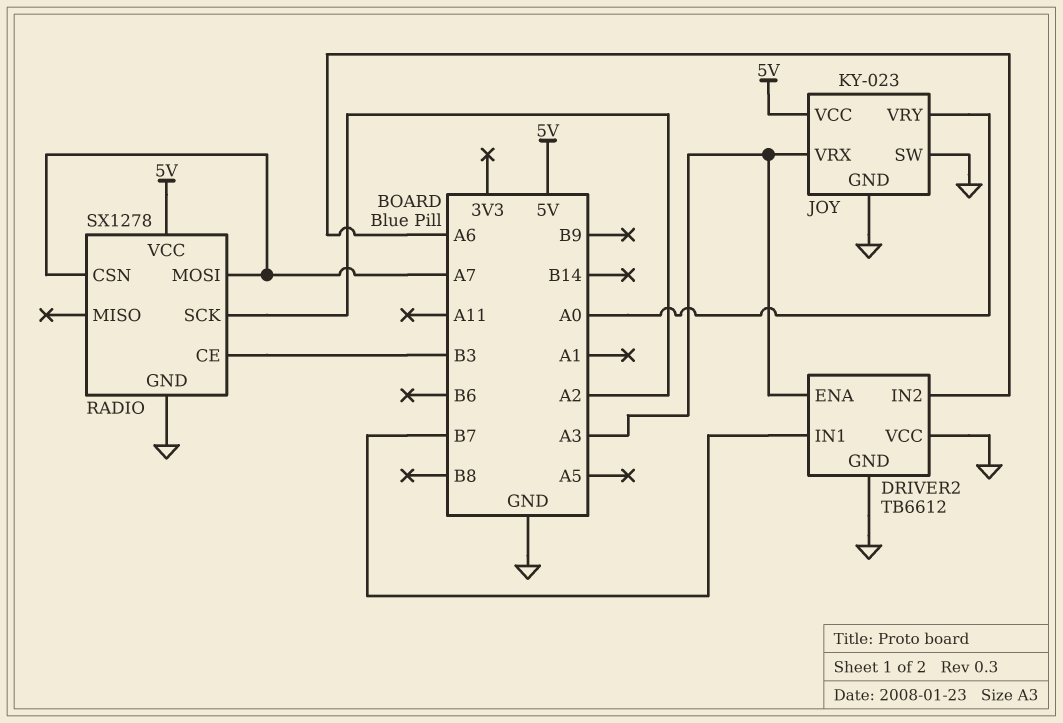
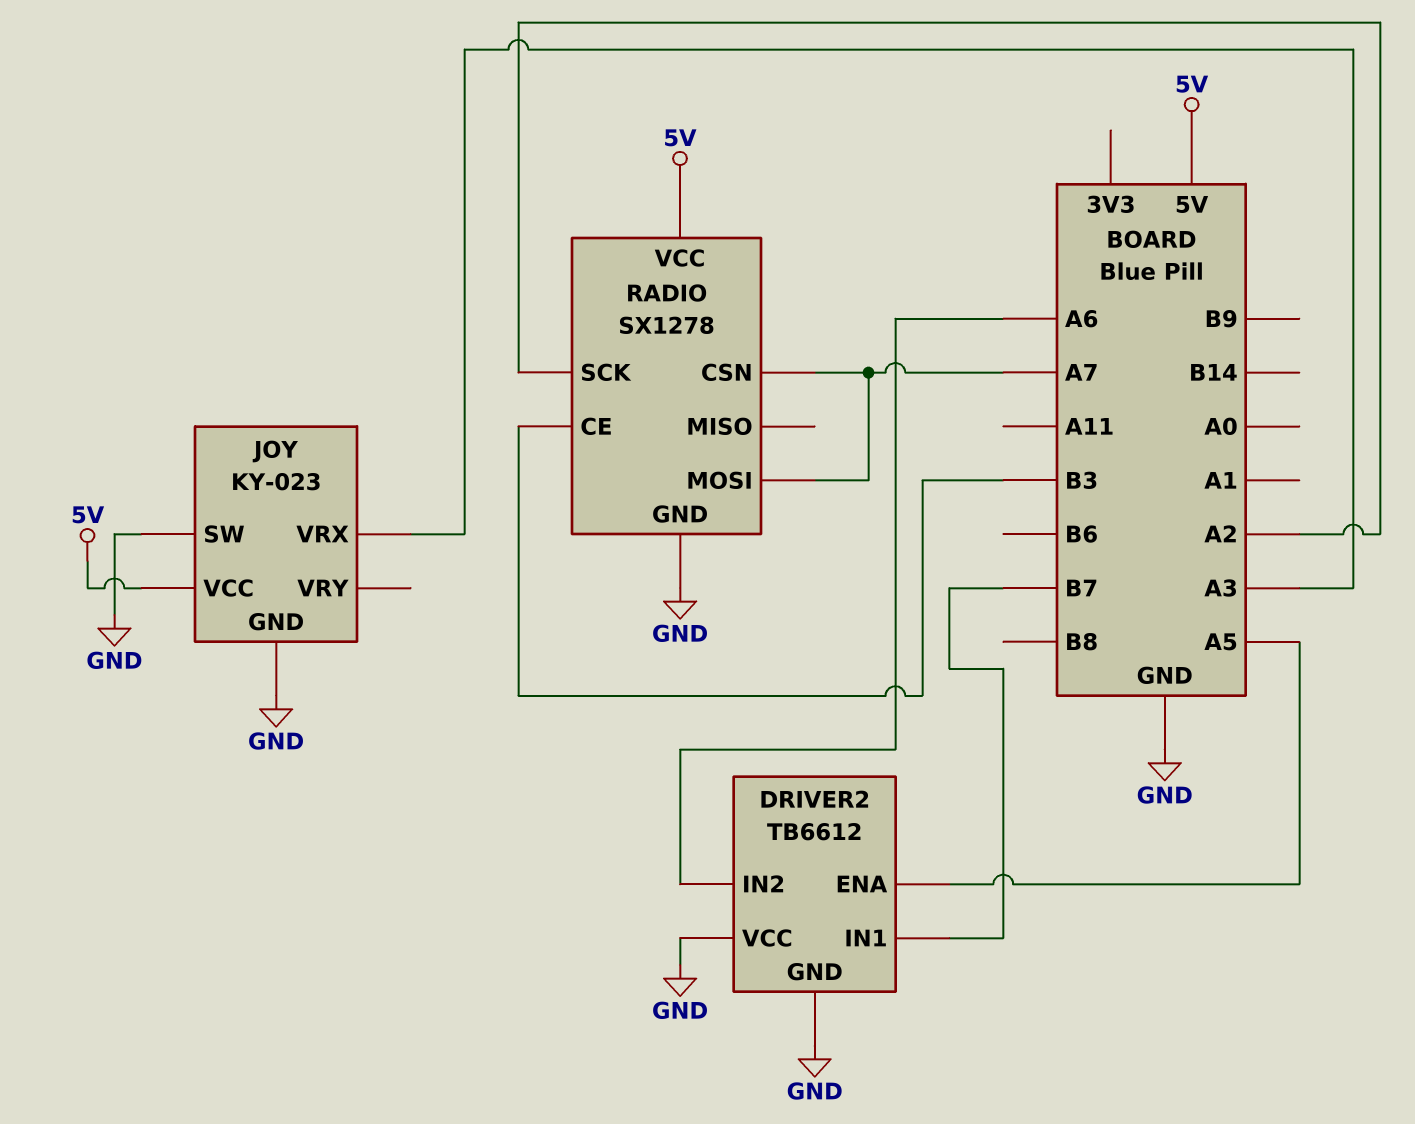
DRIVER2 pin ENA: A3 -> A5
JOY pin VRY: A0 -> none

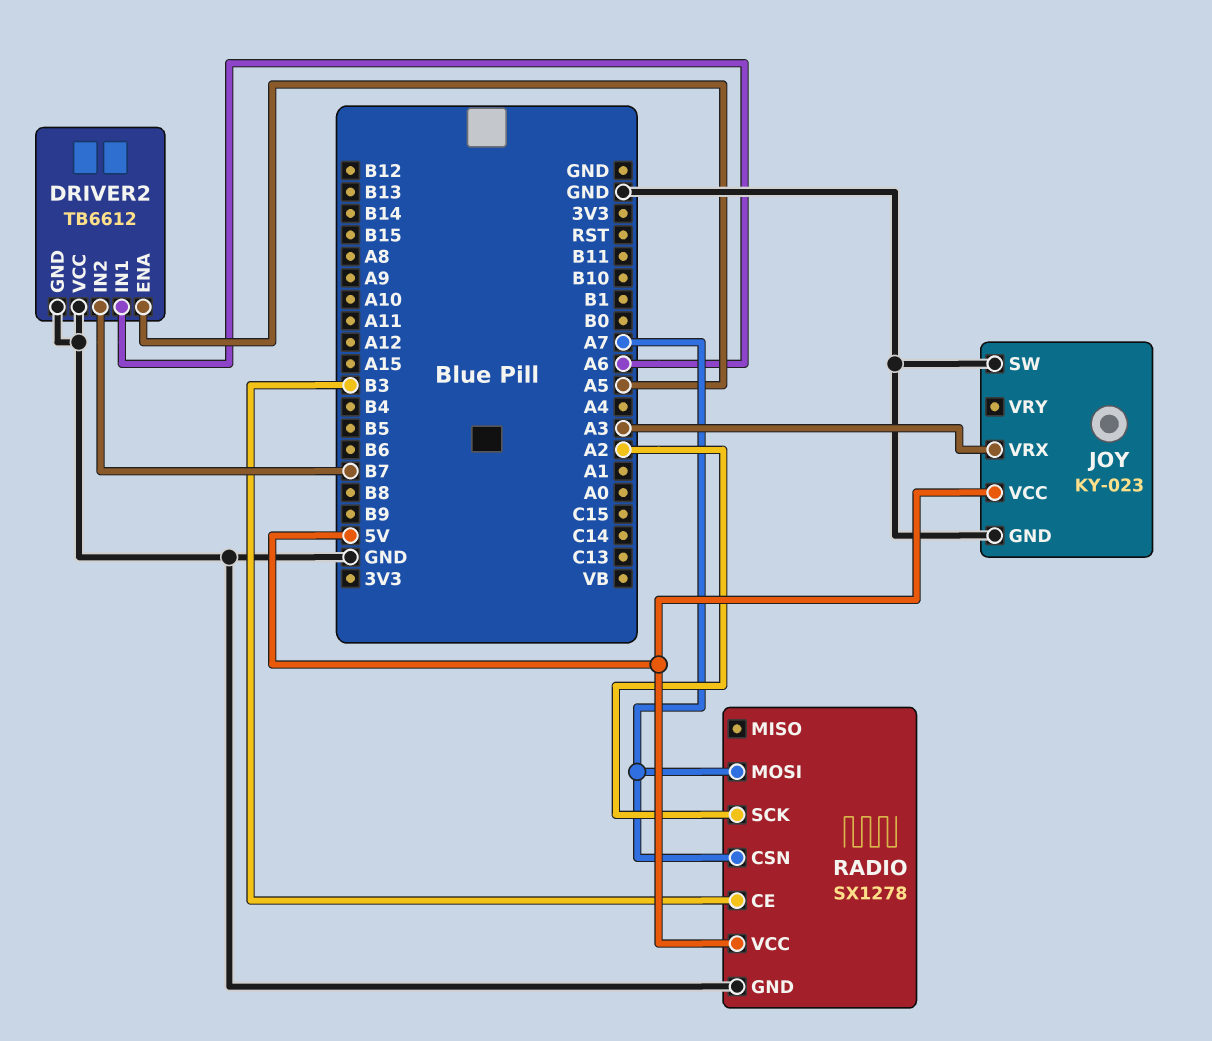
DRIVER2 pin IN1: B7 -> A6
DRIVER2 pin IN2: A6 -> B7

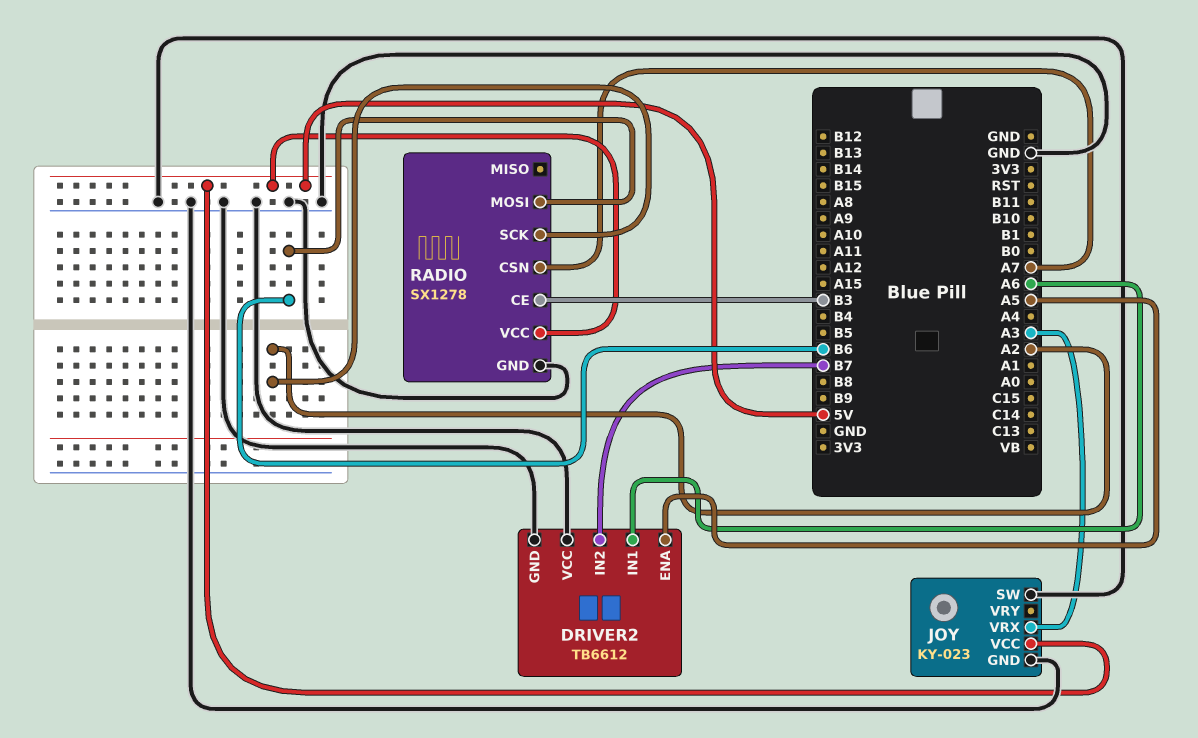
RADIO pin MOSI: A7 -> B6

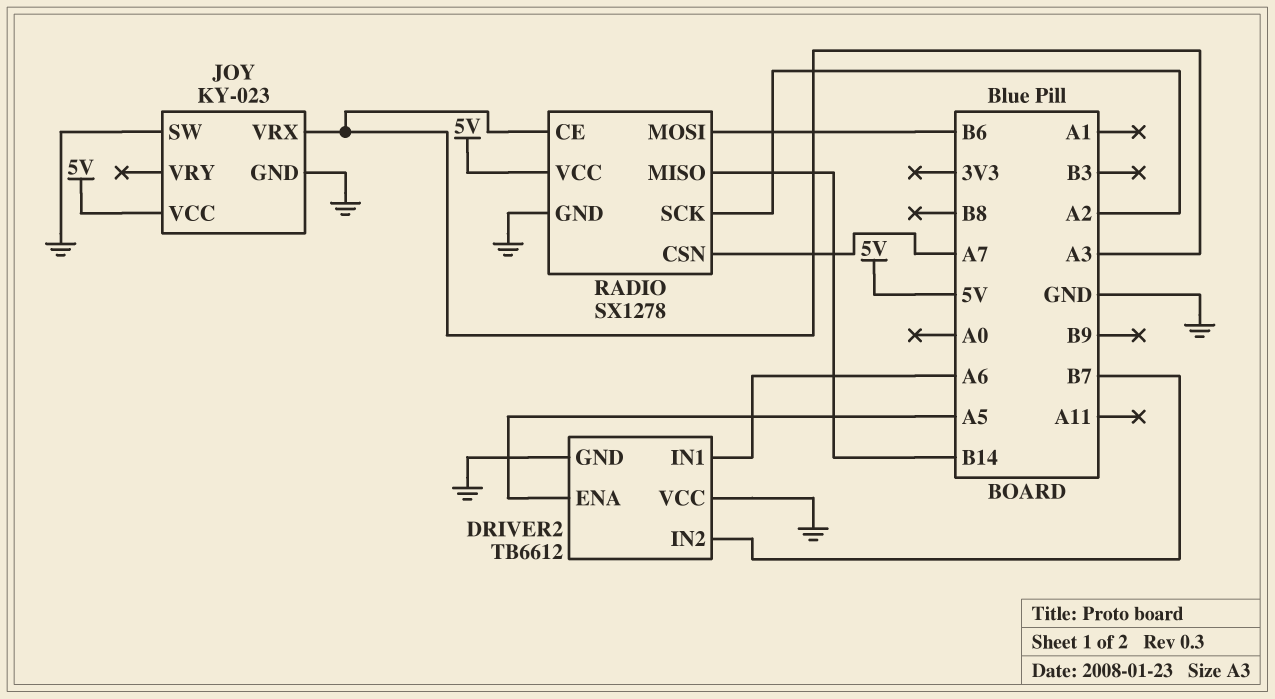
RADIO pin CE: B3 -> A3
RADIO pin MISO: none -> B14

